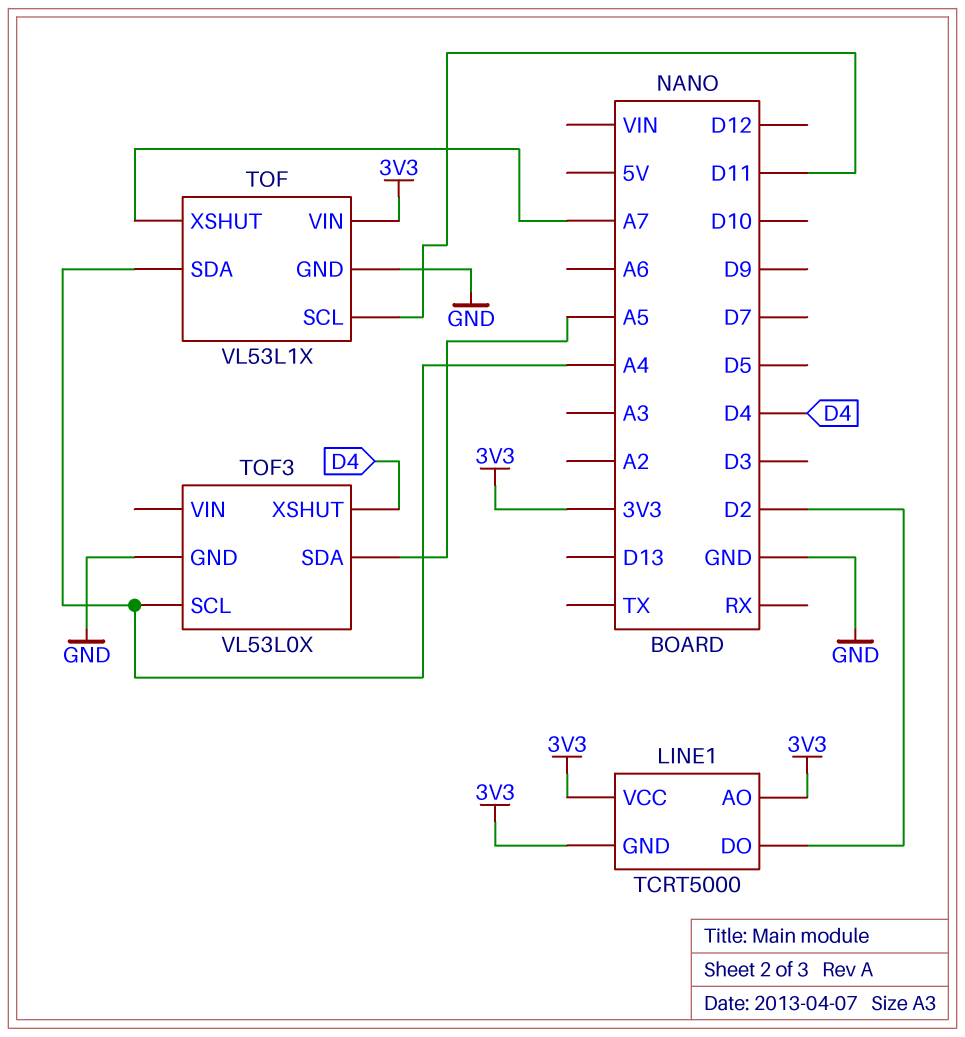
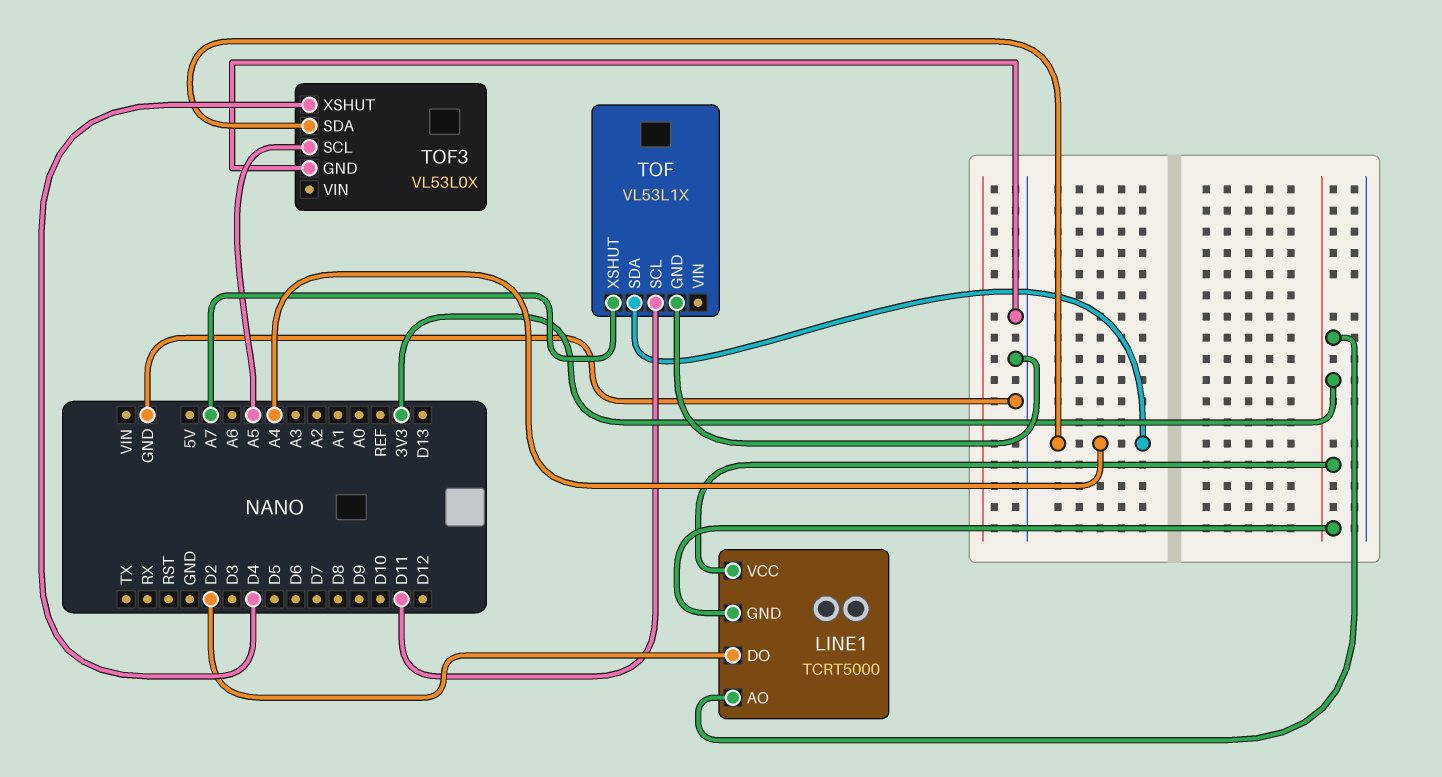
TOF pin VIN: 3V3 -> none
TOF3 pin SCL: A4 -> A5
TOF3 pin SDA: A5 -> A4

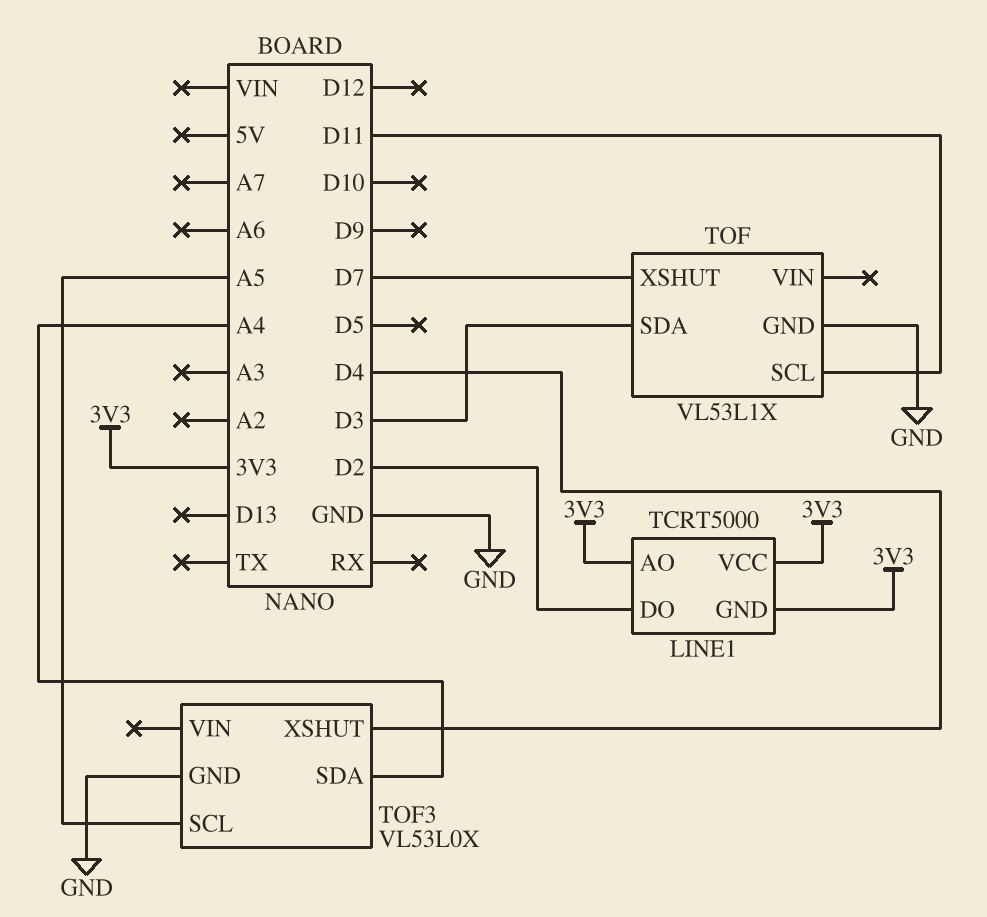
TOF pin SDA: A4 -> D3
TOF pin XSHUT: A7 -> D7

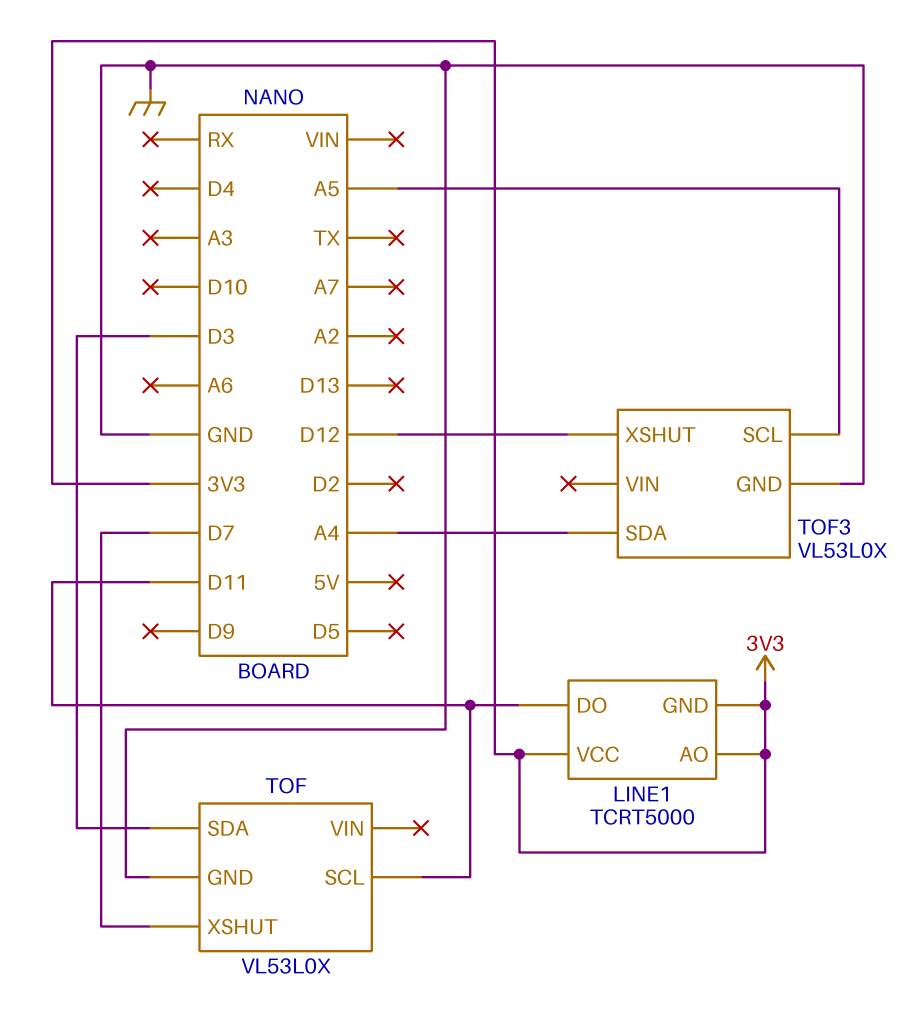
LINE1 pin DO: D2 -> D11
TOF: VL53L1X -> VL53L0X
TOF3 pin XSHUT: D4 -> D12

